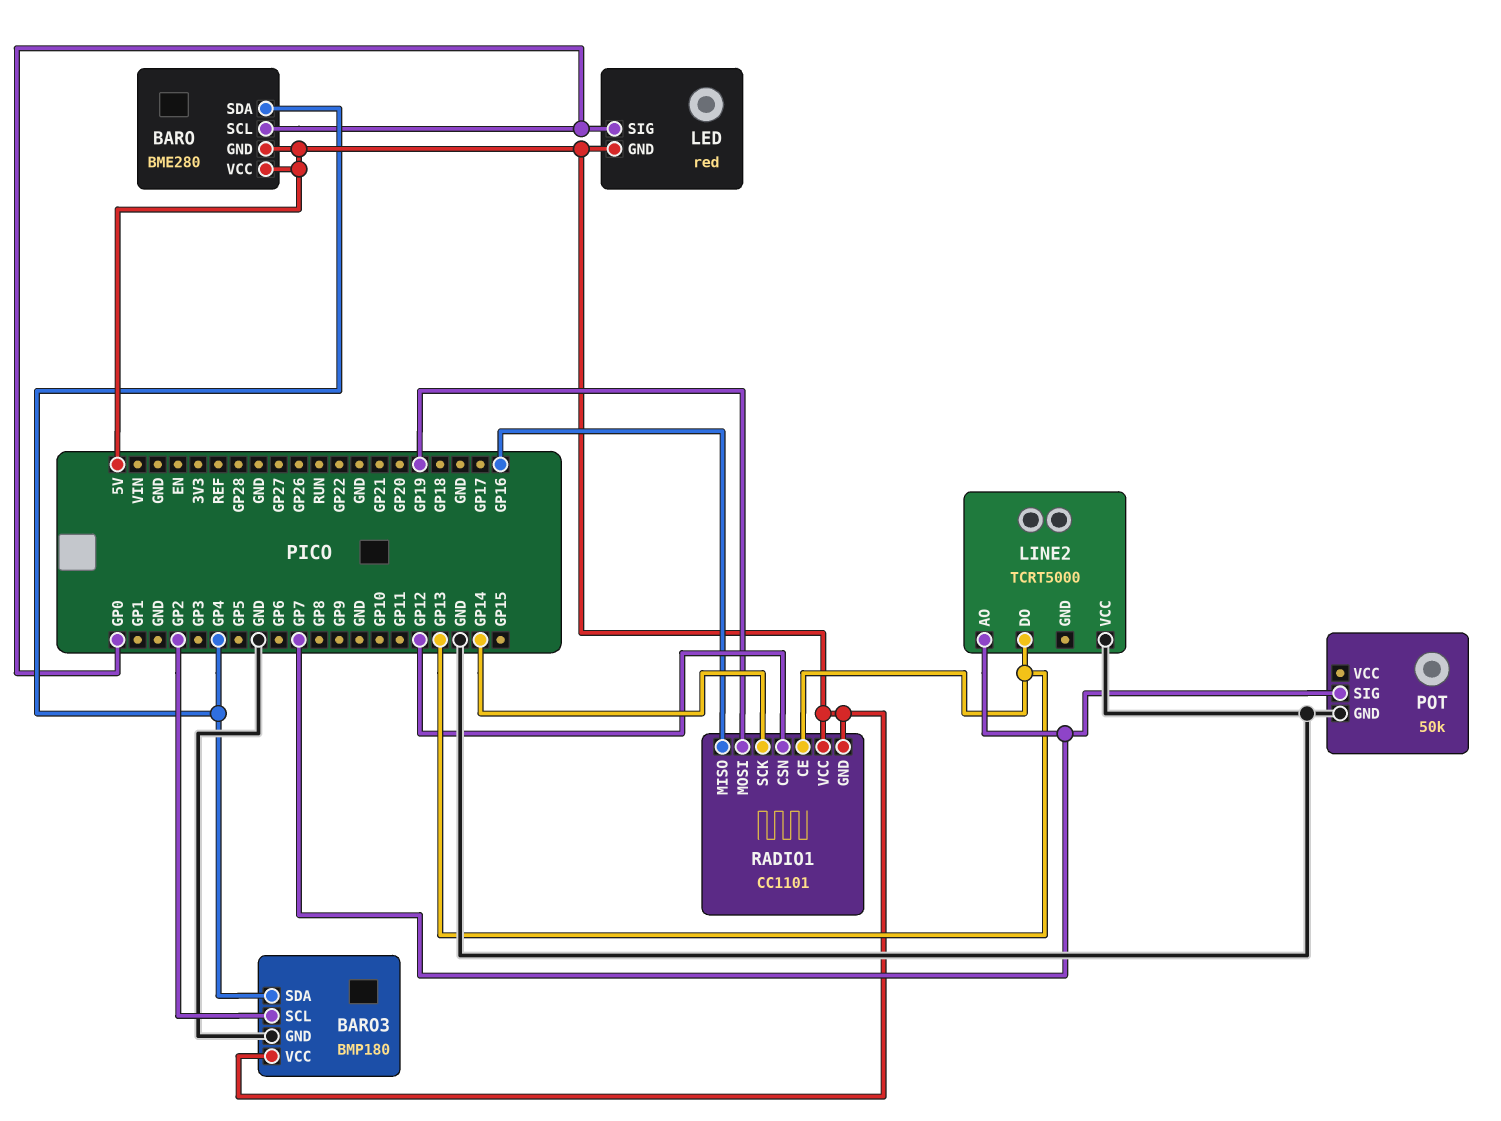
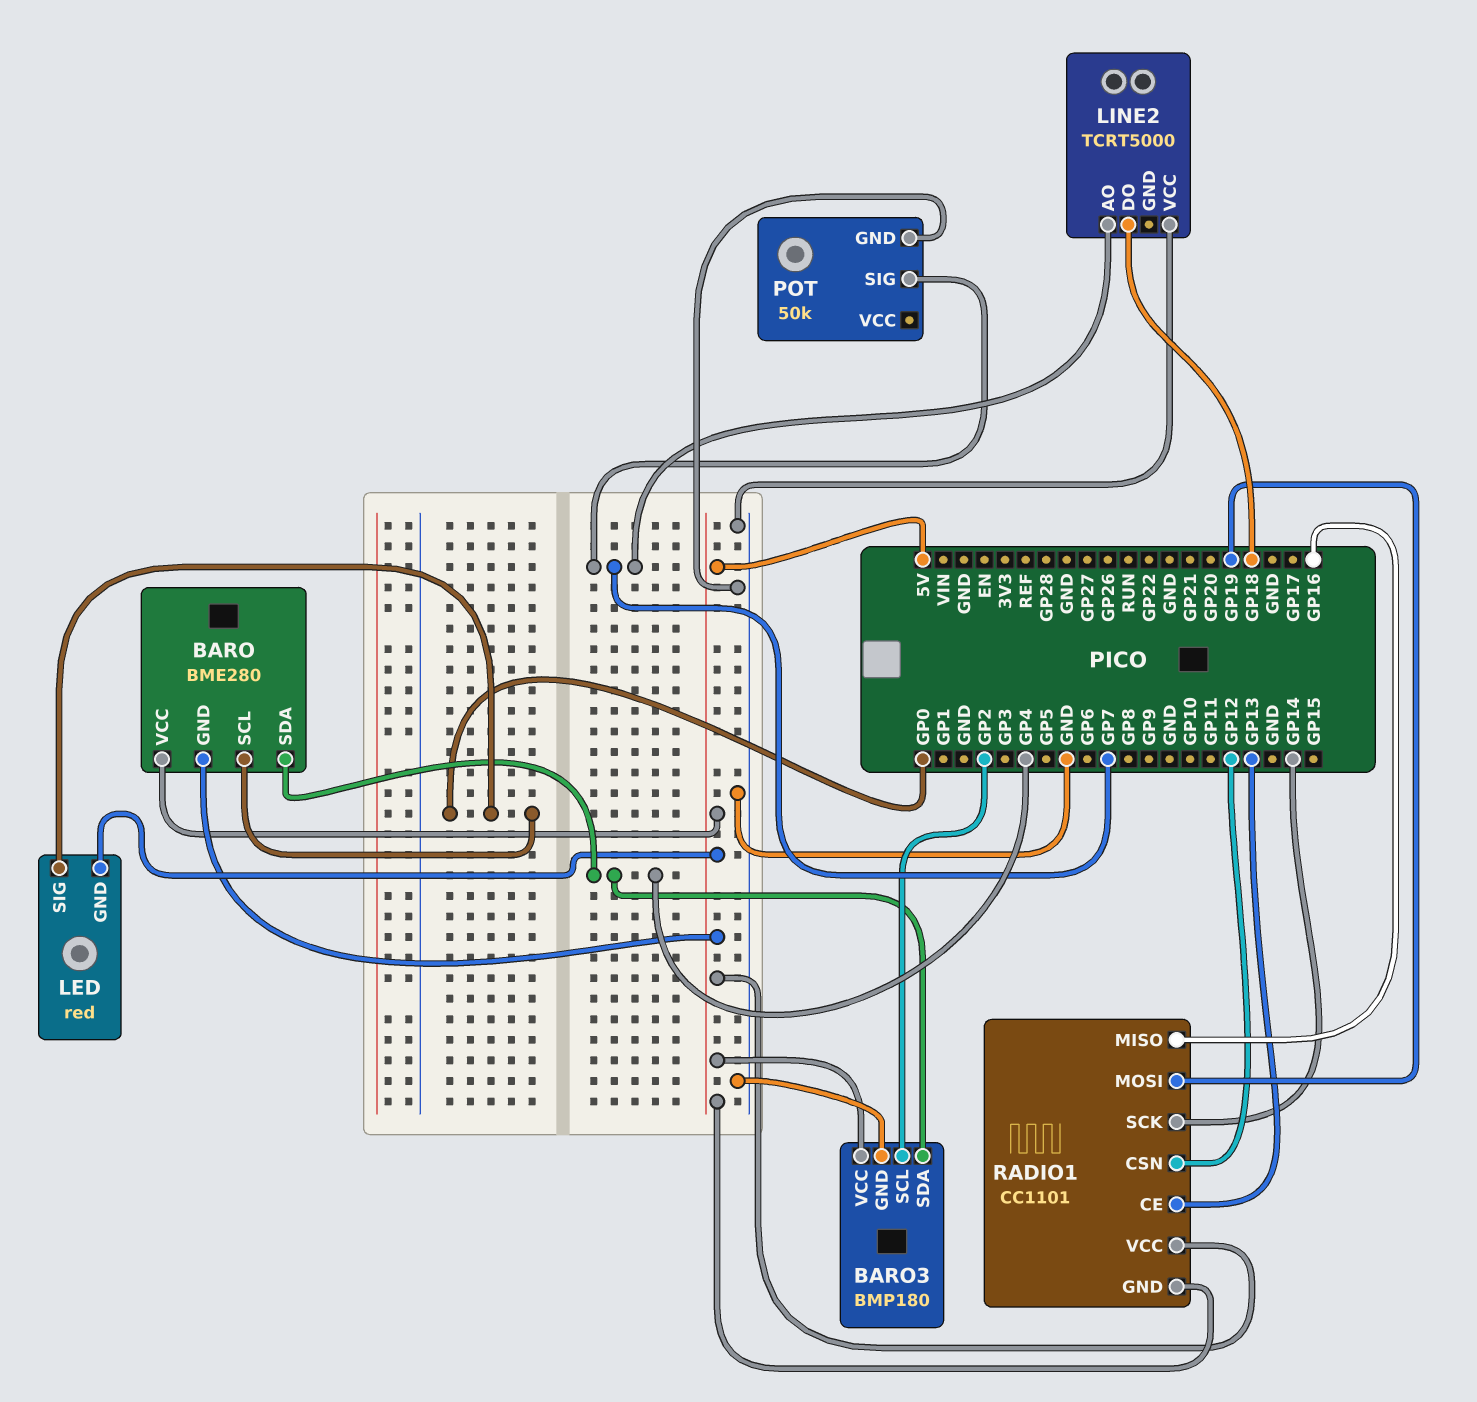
LINE2 pin DO: GP13 -> GP18

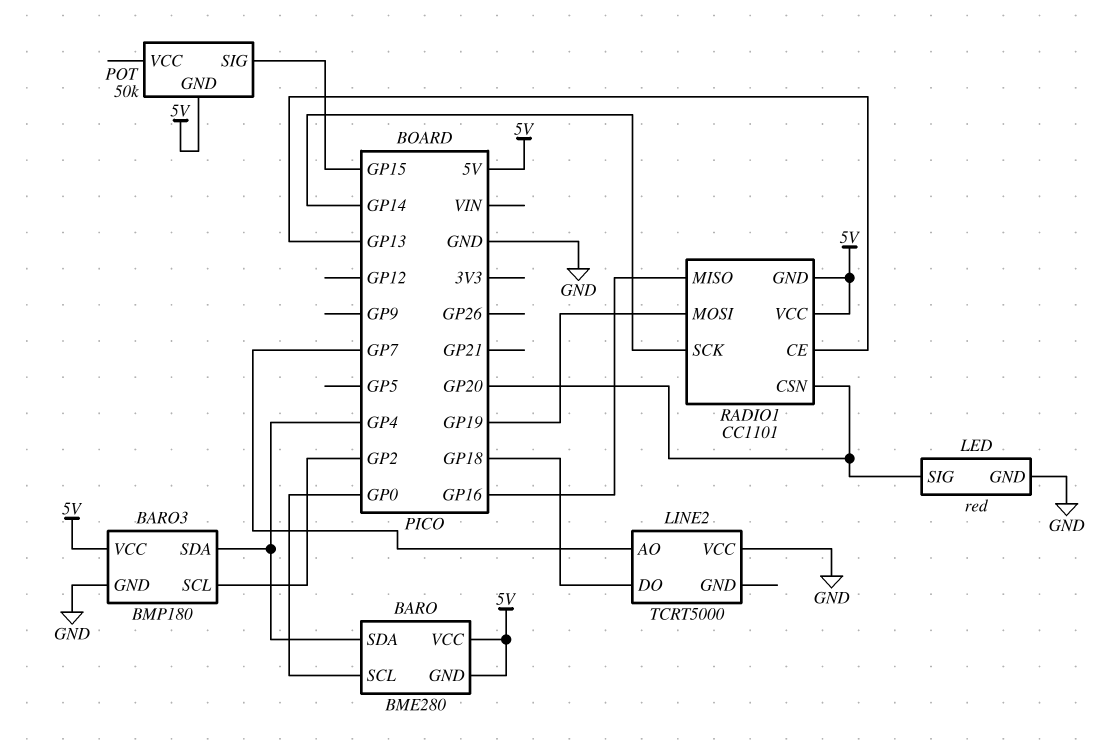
LED pin GND: 5V -> GND
LED pin SIG: GP0 -> GP20
POT pin GND: GND -> 5V
POT pin SIG: GP7 -> GP15
RADIO1 pin CSN: GP12 -> GP20

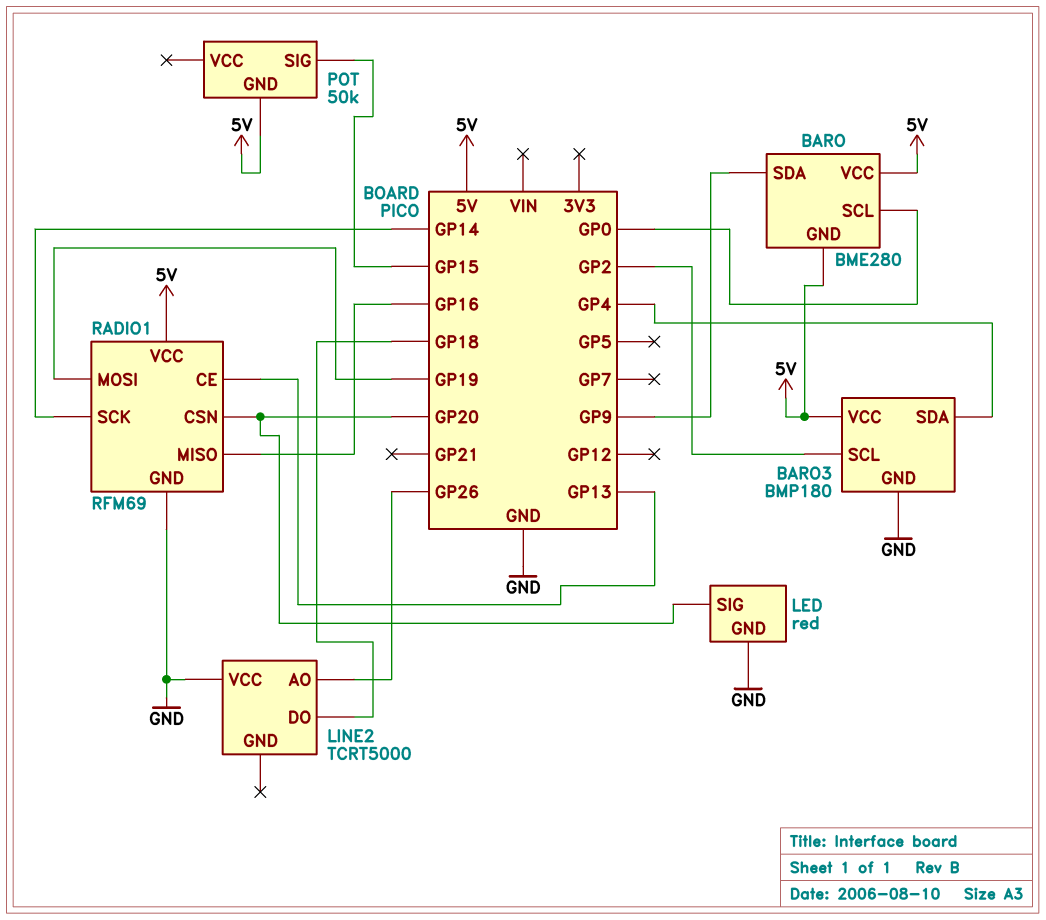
BARO pin SDA: GP4 -> GP9
LINE2 pin AO: GP7 -> GP26
RADIO1: CC1101 -> RFM69
RADIO1 pin GND: 5V -> GND

